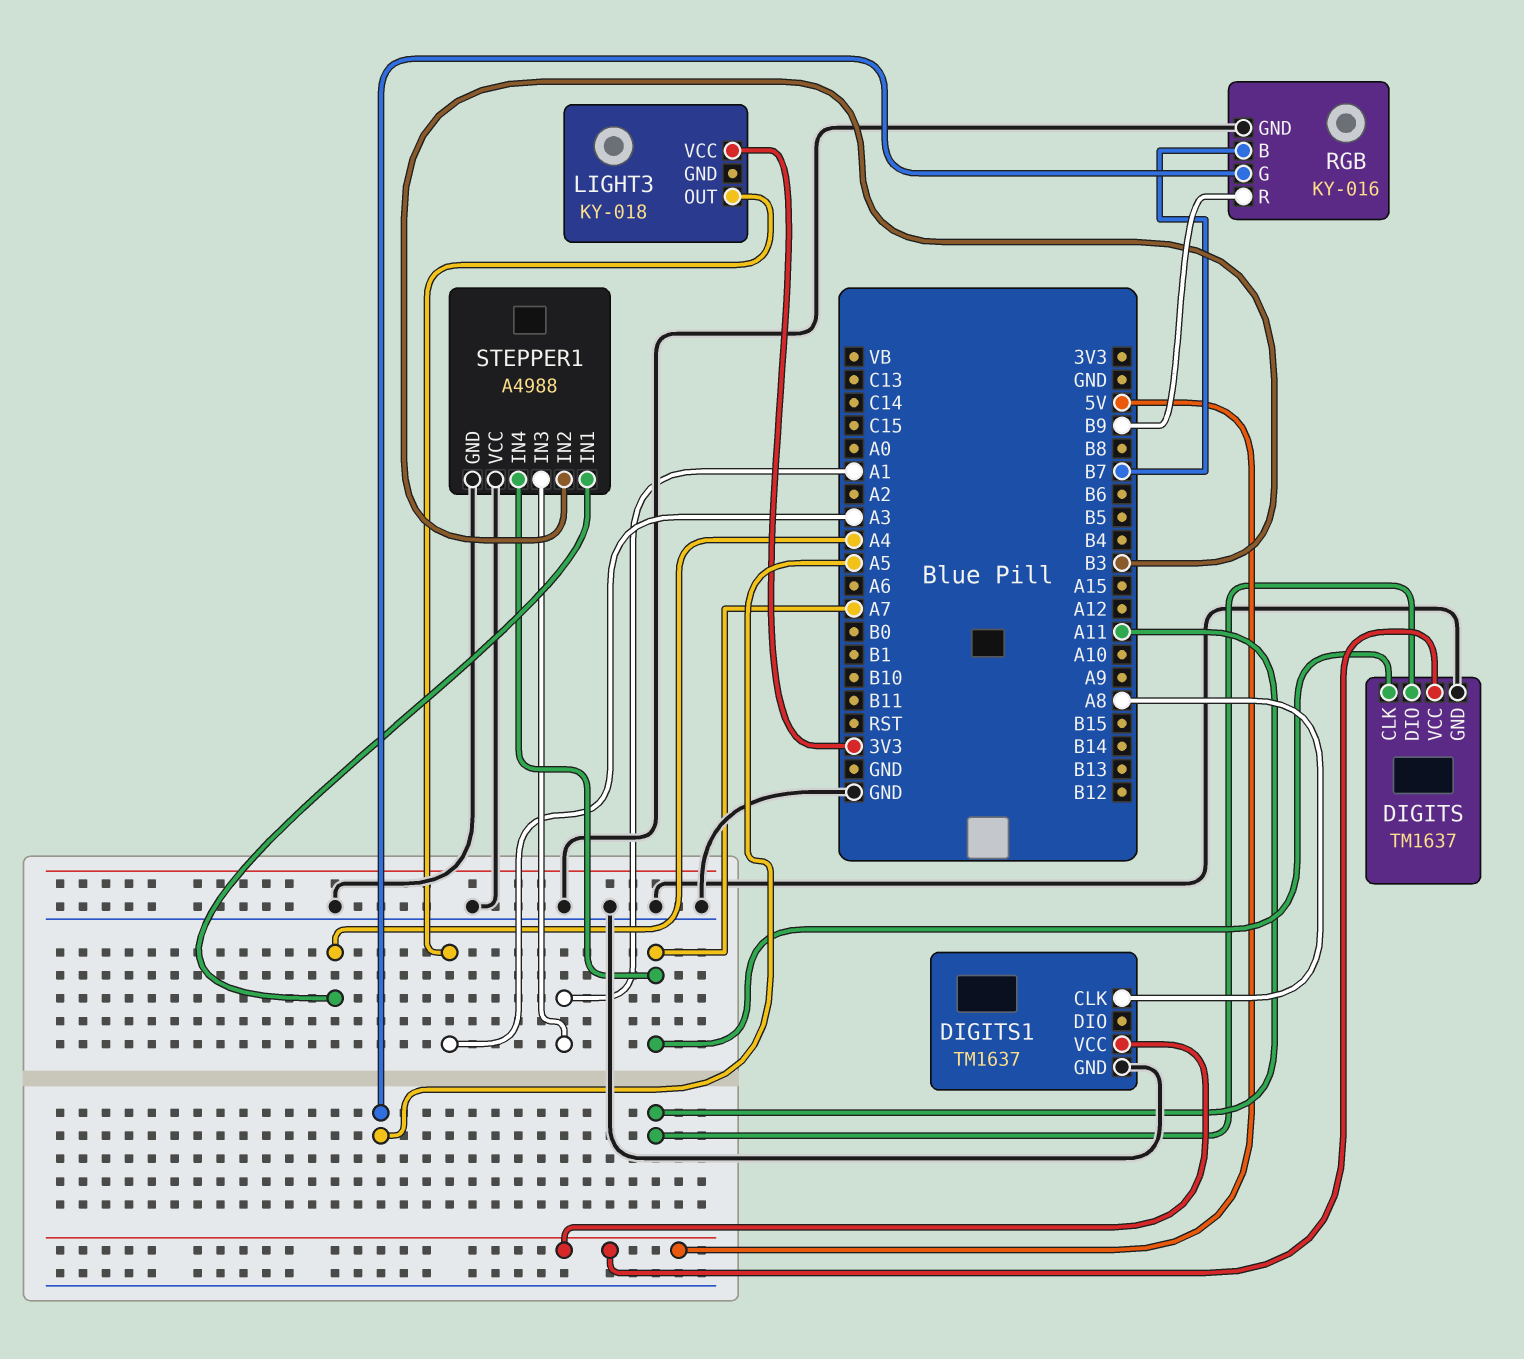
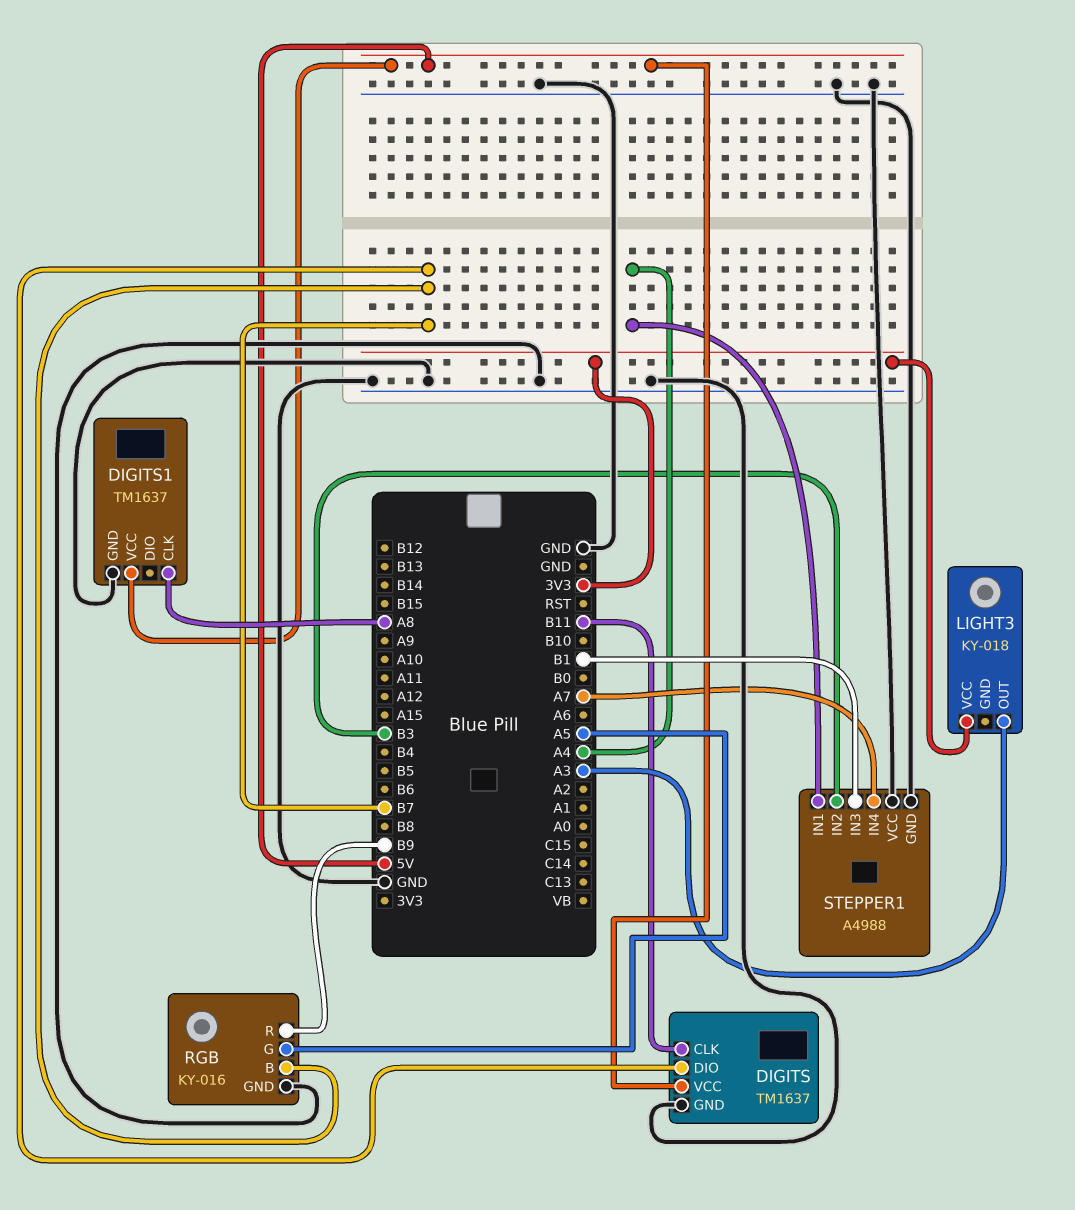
DIGITS pin CLK: A7 -> B11
DIGITS pin DIO: A11 -> B7
STEPPER1 pin IN3: A1 -> B1

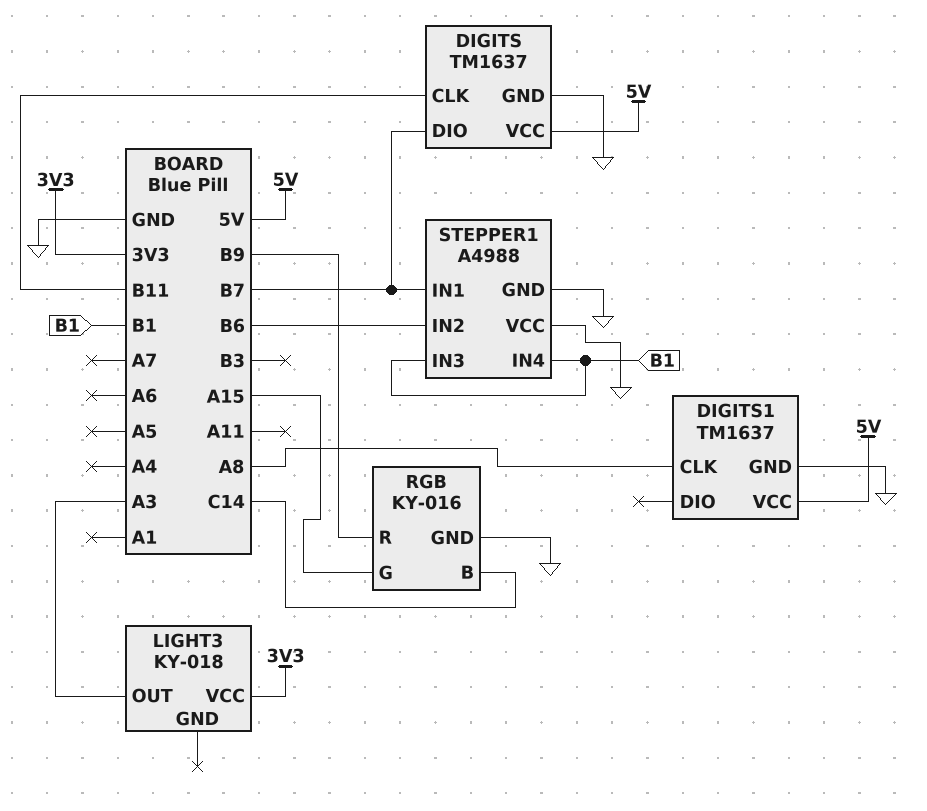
RGB pin B: B7 -> C14
RGB pin G: A5 -> A15
STEPPER1 pin IN1: A4 -> B7
STEPPER1 pin IN2: B3 -> B6
STEPPER1 pin IN4: A7 -> B1

